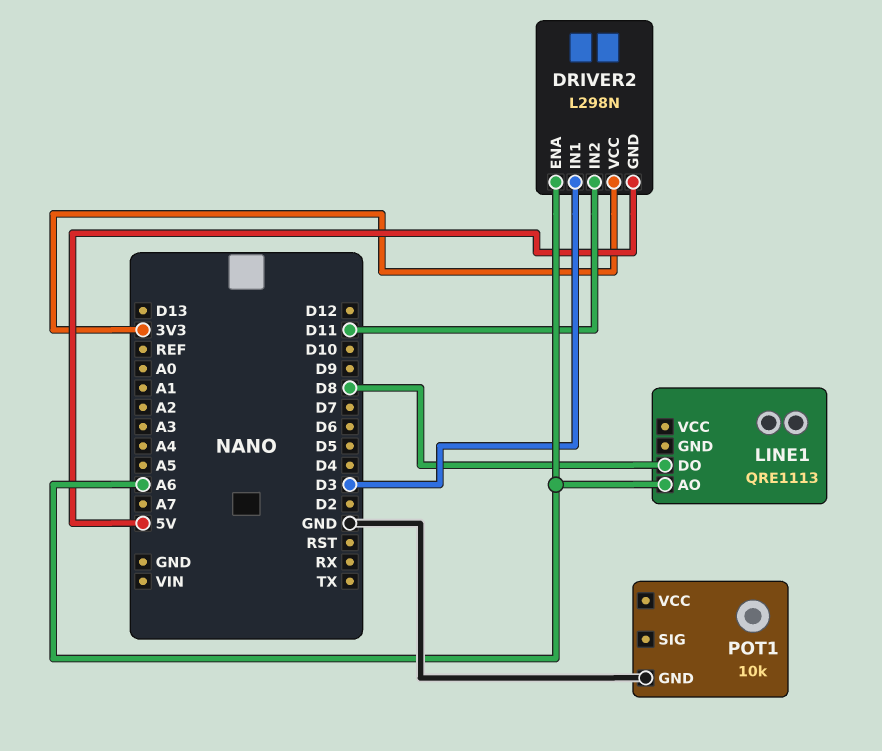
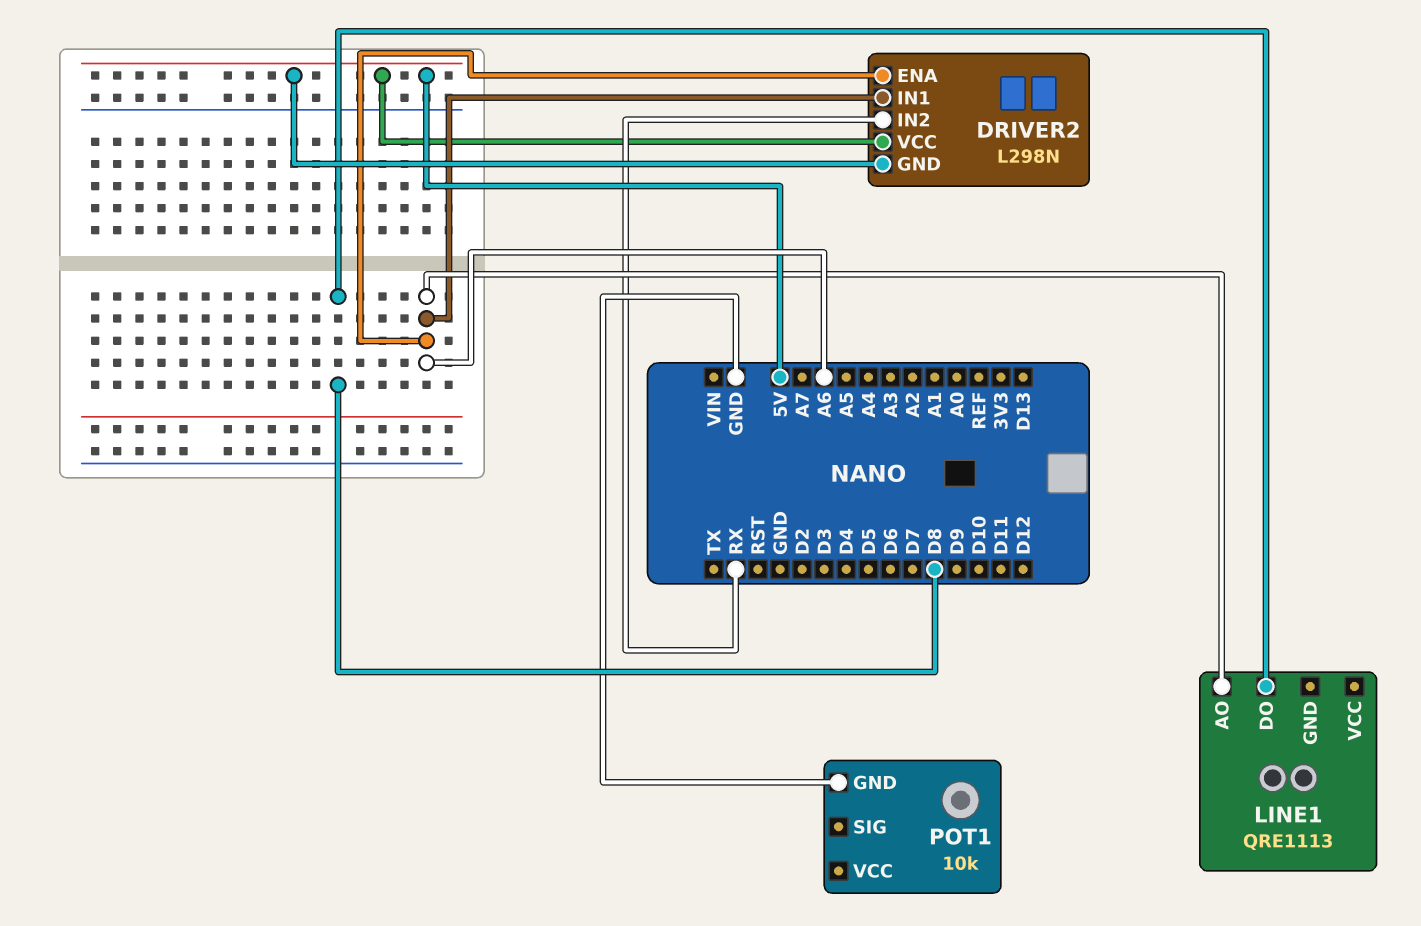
DRIVER2 pin IN1: D3 -> A6
DRIVER2 pin IN2: D11 -> RX
DRIVER2 pin VCC: 3V3 -> 5V

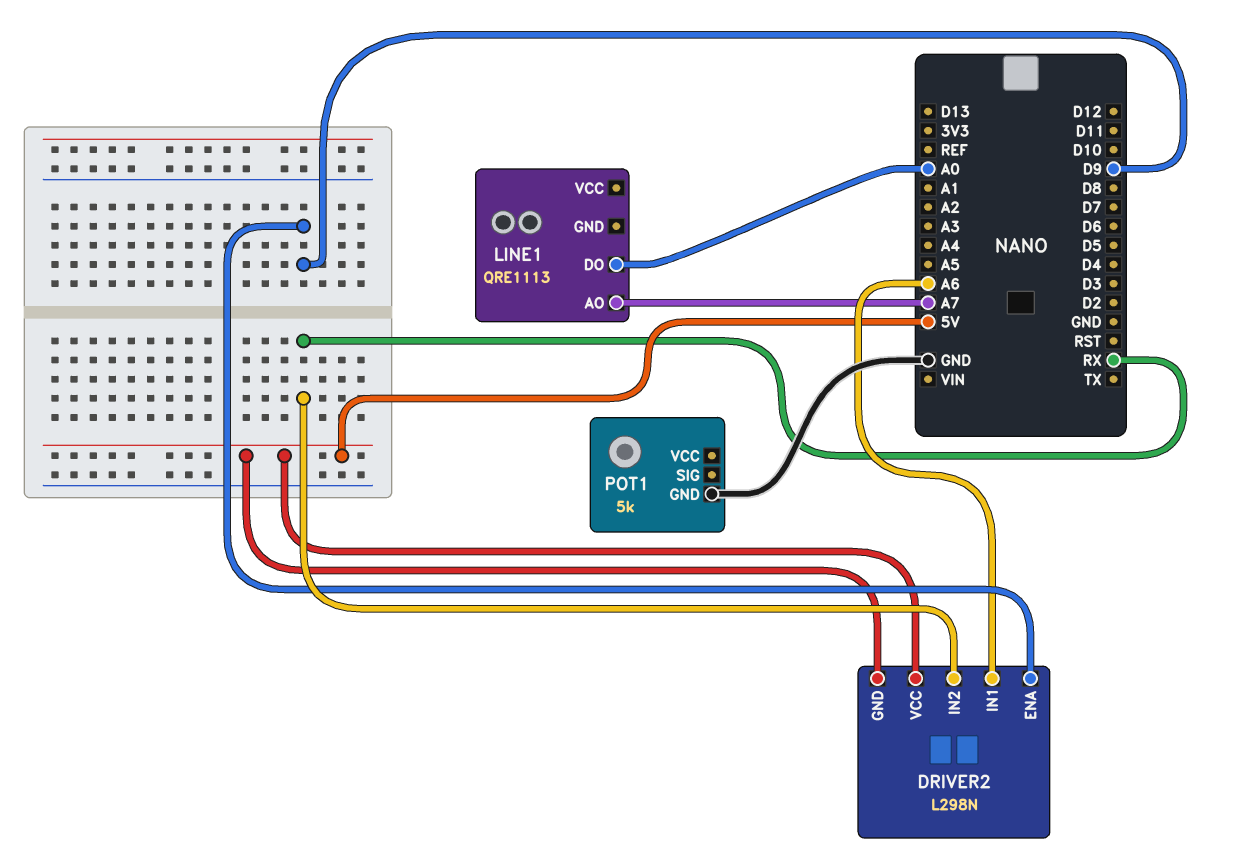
DRIVER2 pin ENA: A6 -> D9
LINE1 pin AO: A6 -> A7
LINE1 pin DO: D8 -> A0
POT1: 10k -> 5k

